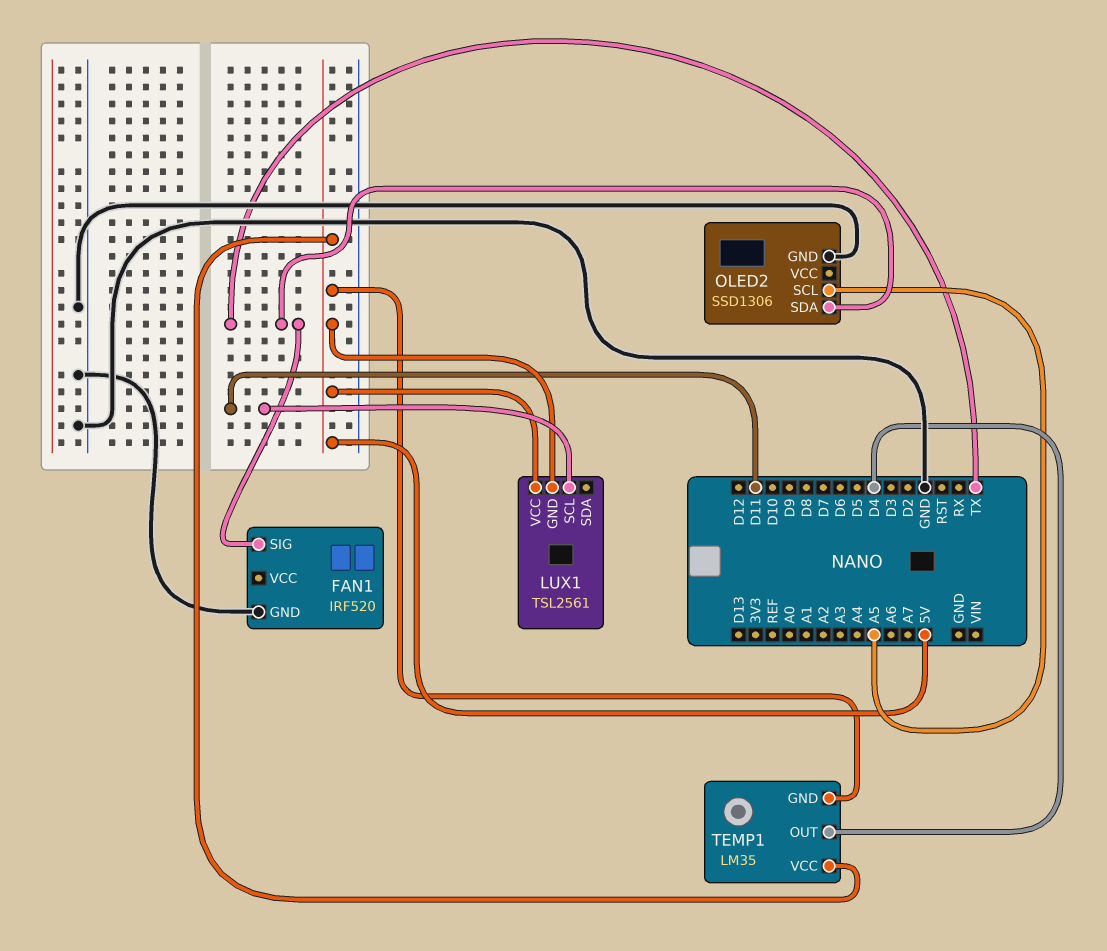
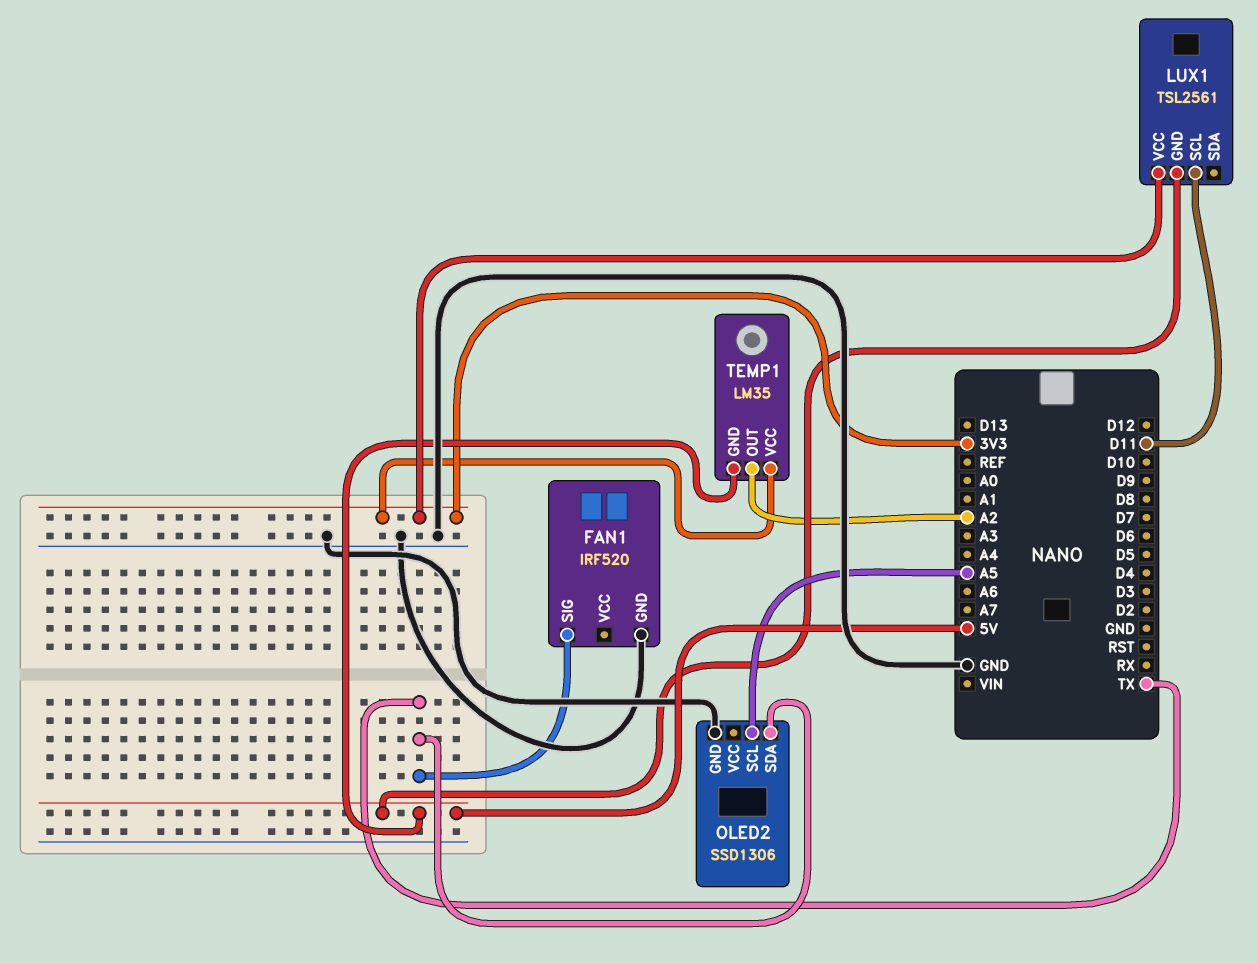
LUX1 pin VCC: 5V -> 3V3
TEMP1 pin OUT: D4 -> A2
TEMP1 pin VCC: 5V -> 3V3

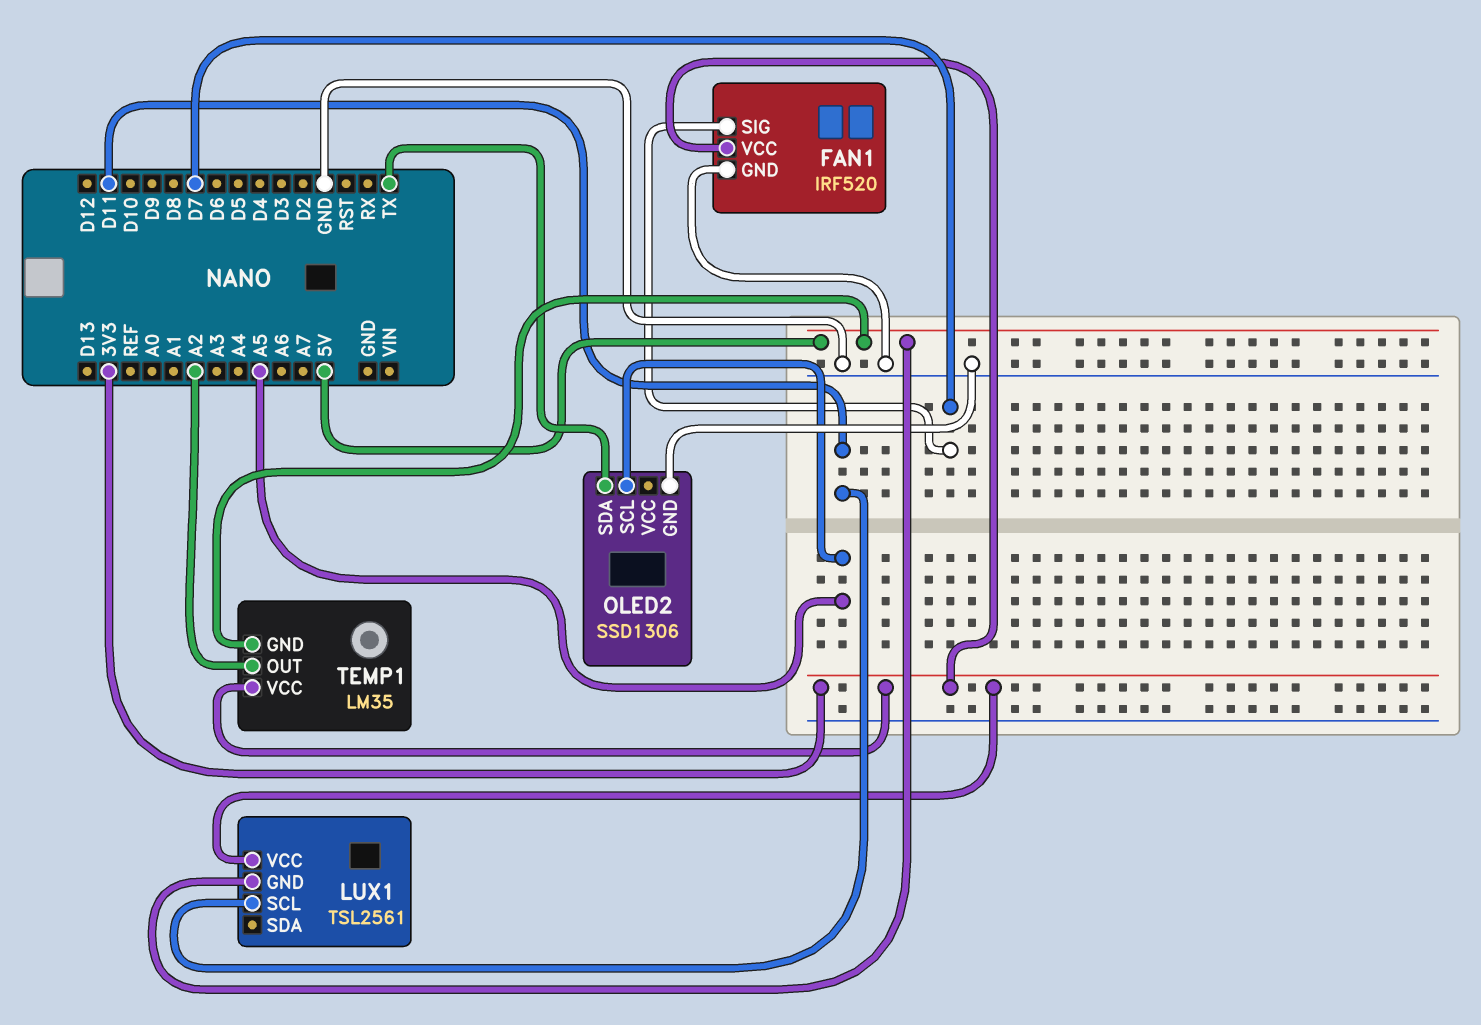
FAN1 pin SIG: TX -> D7
FAN1 pin VCC: none -> 3V3

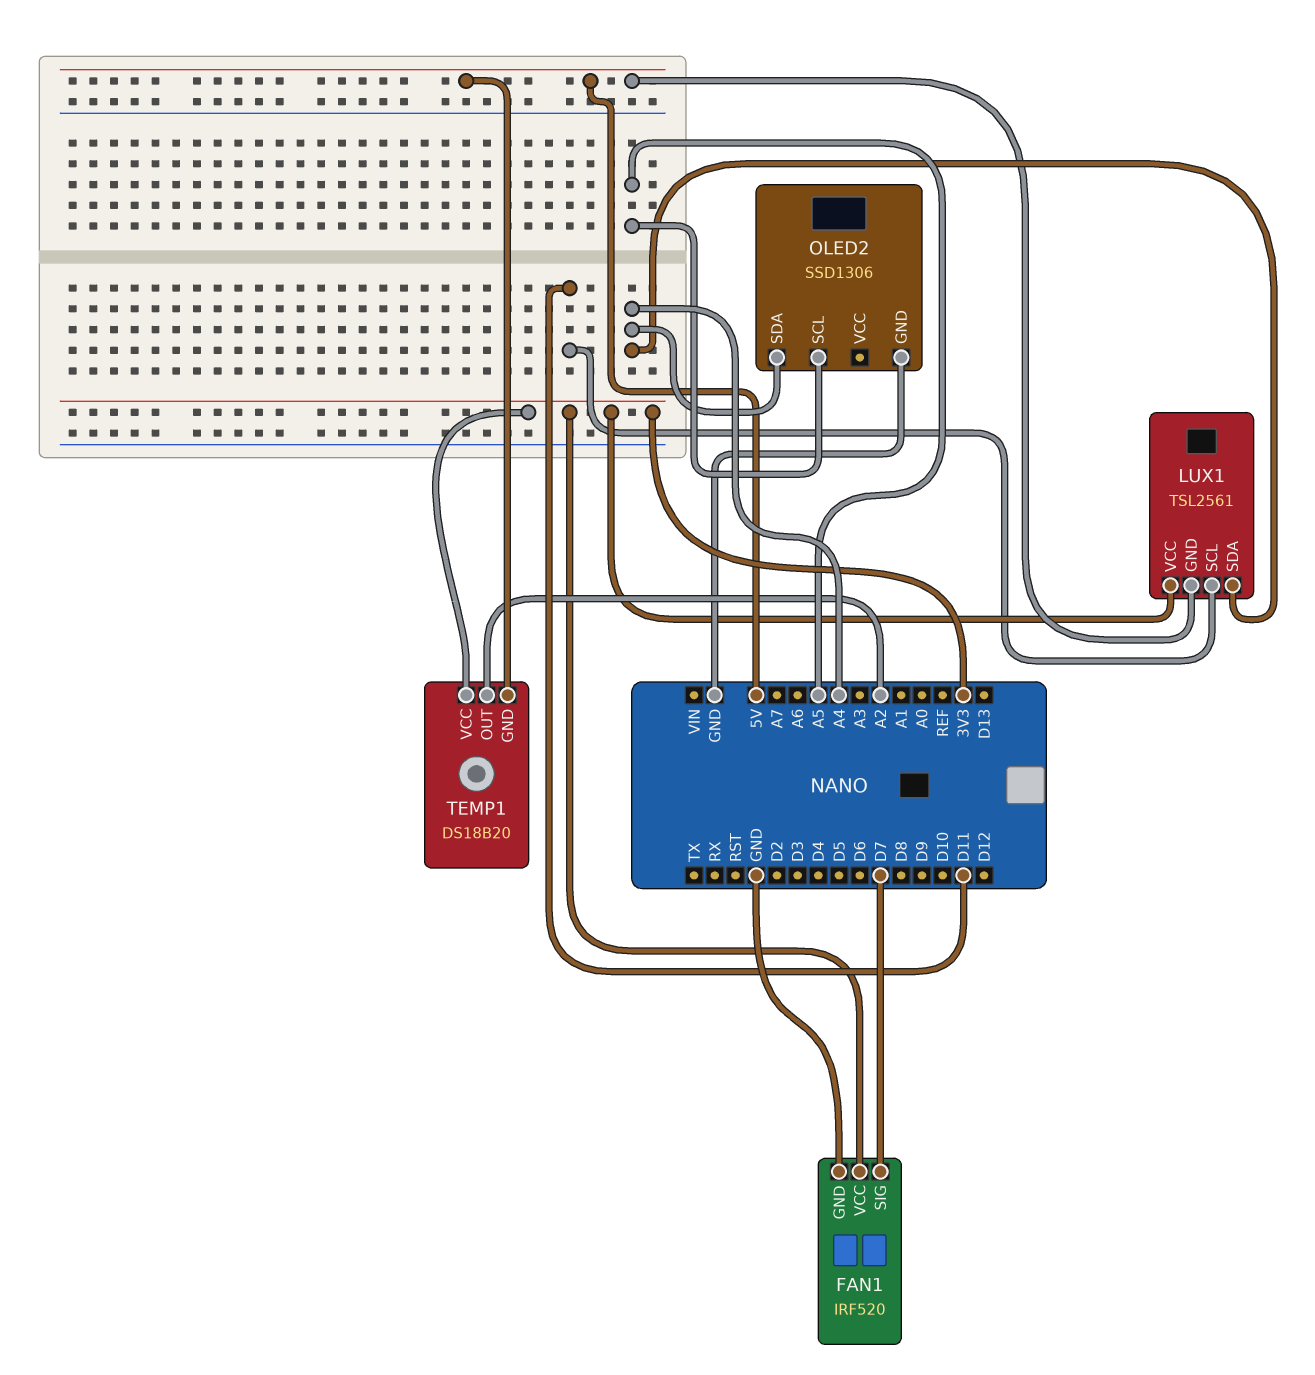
LUX1 pin SDA: none -> A4
OLED2 pin SDA: TX -> A4
TEMP1: LM35 -> DS18B20

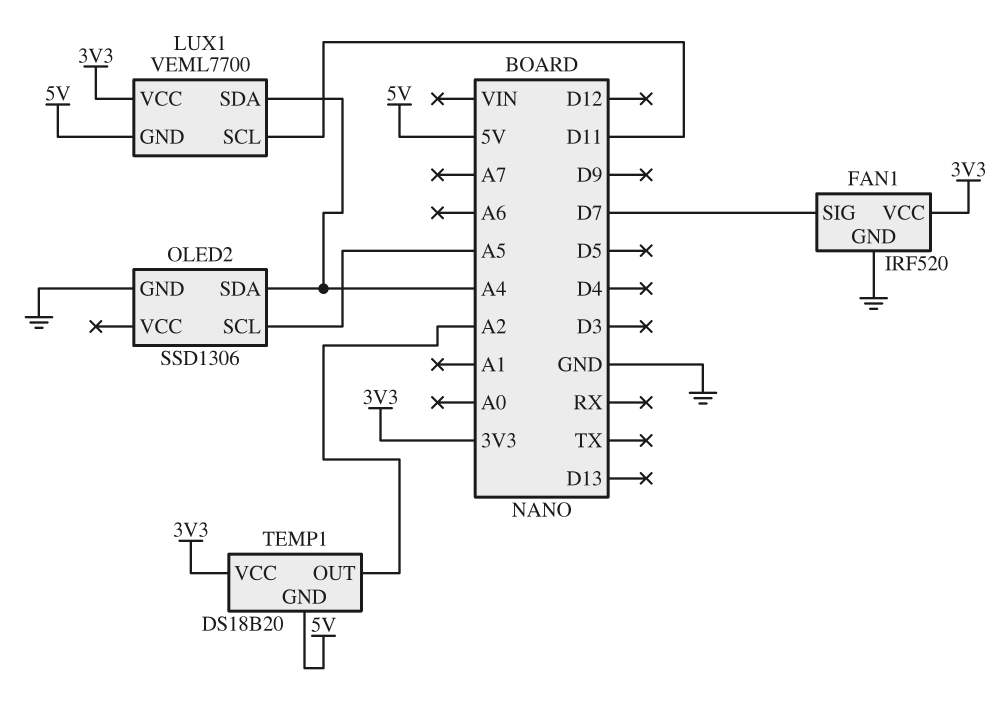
LUX1: TSL2561 -> VEML7700

